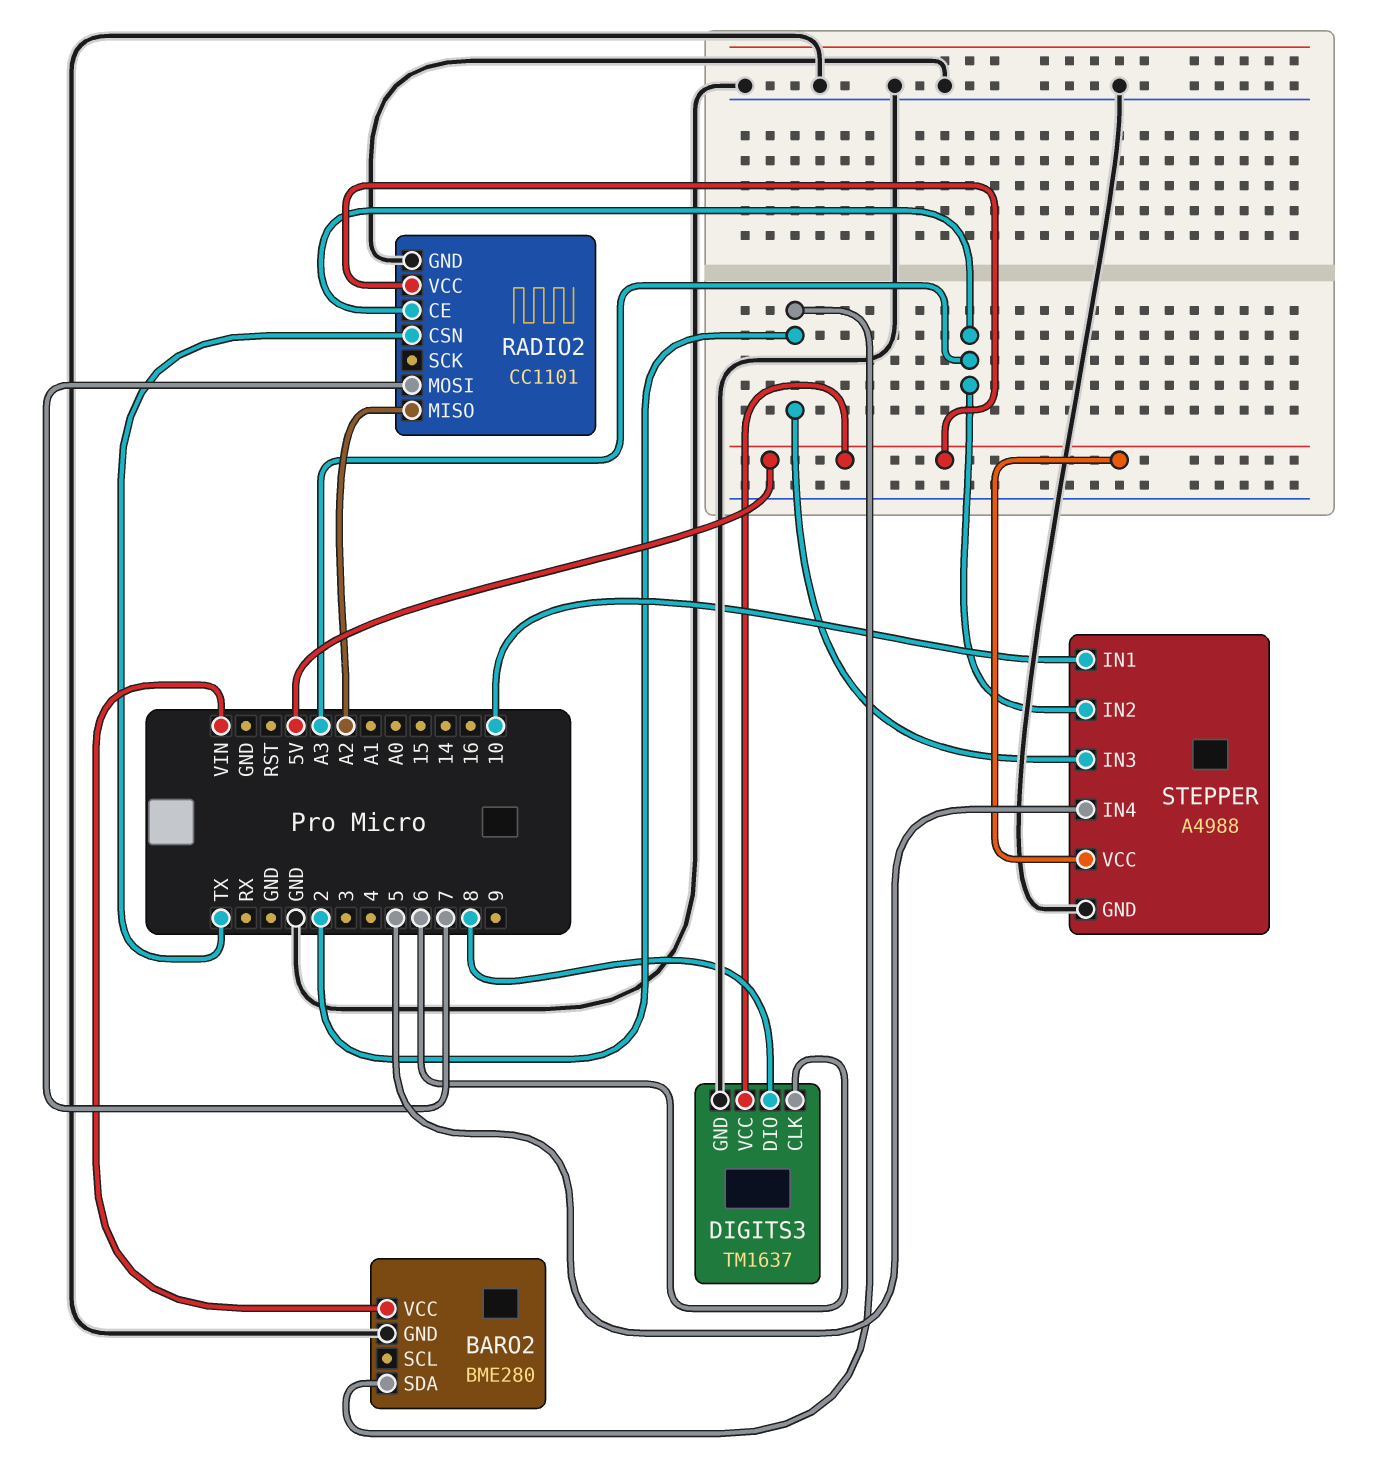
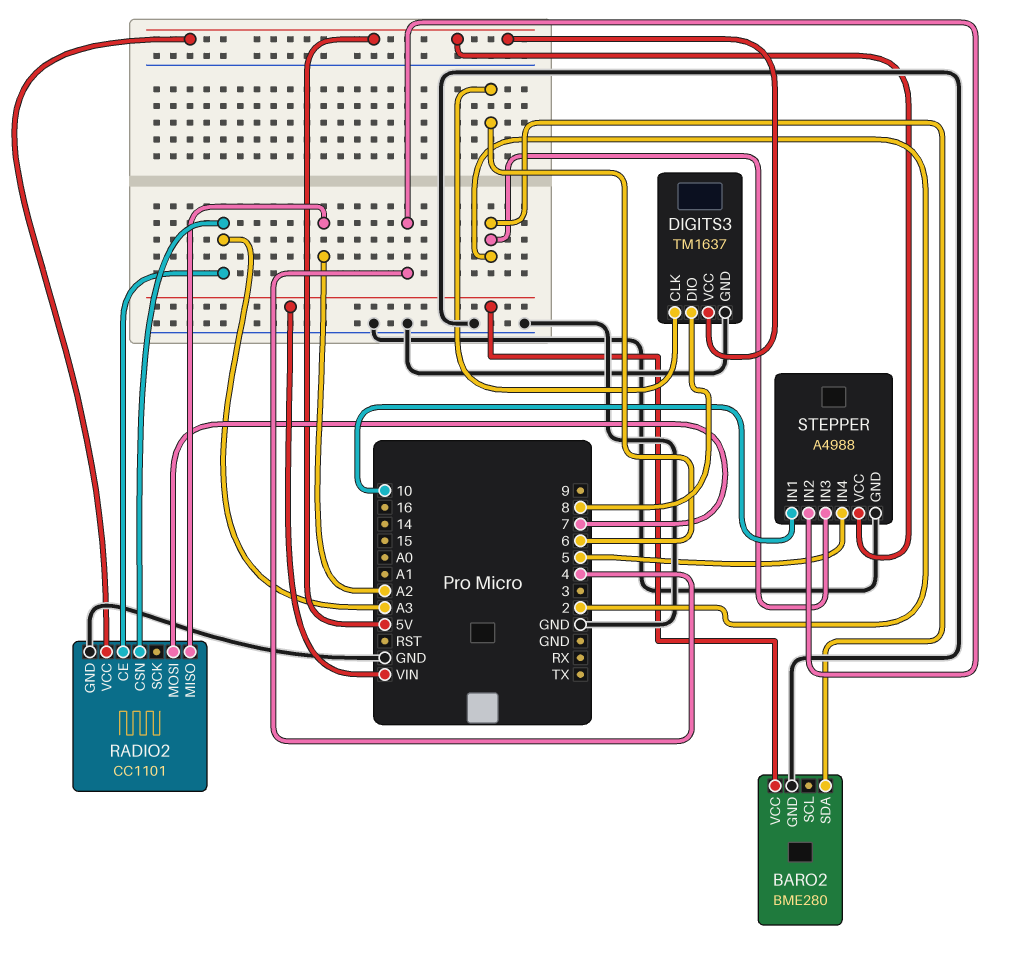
RADIO2 pin CSN: TX -> A3
STEPPER pin IN2: A3 -> 4

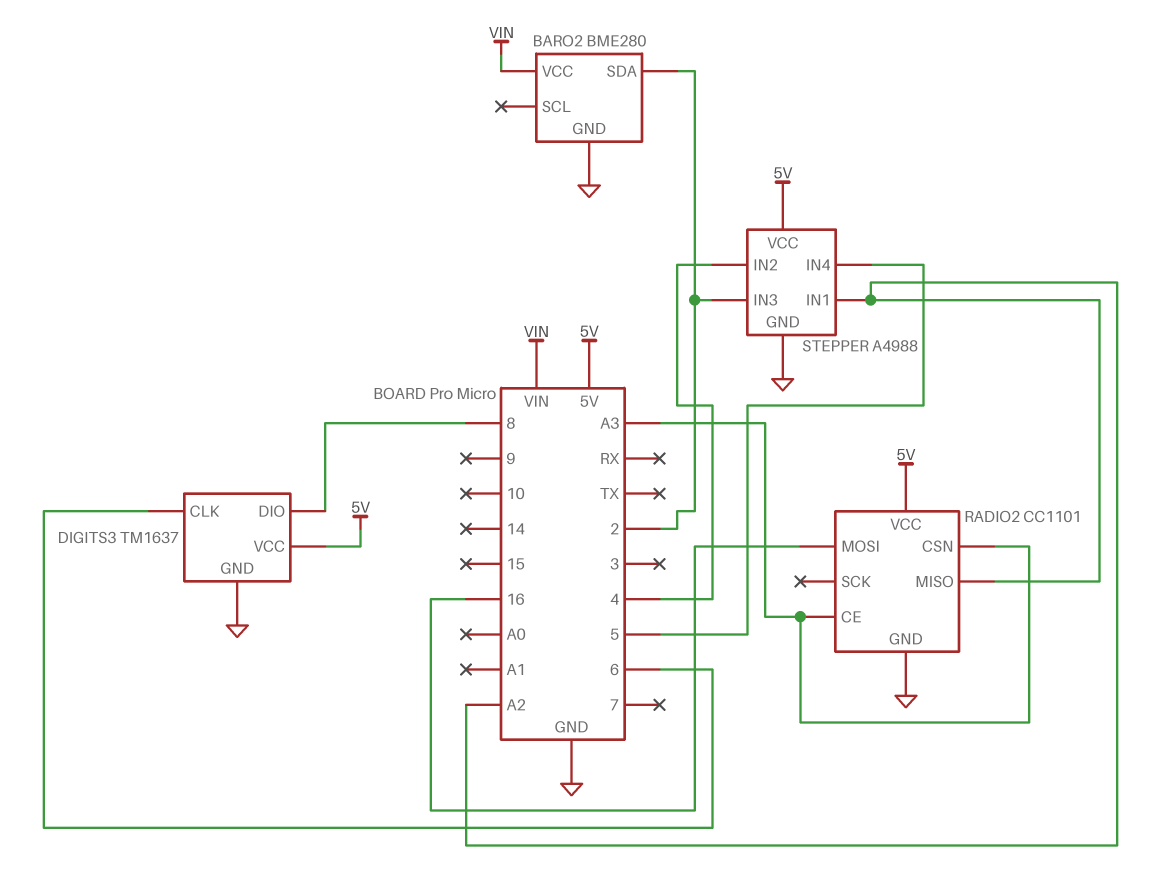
RADIO2 pin MOSI: 7 -> 16
STEPPER pin IN1: 10 -> A2

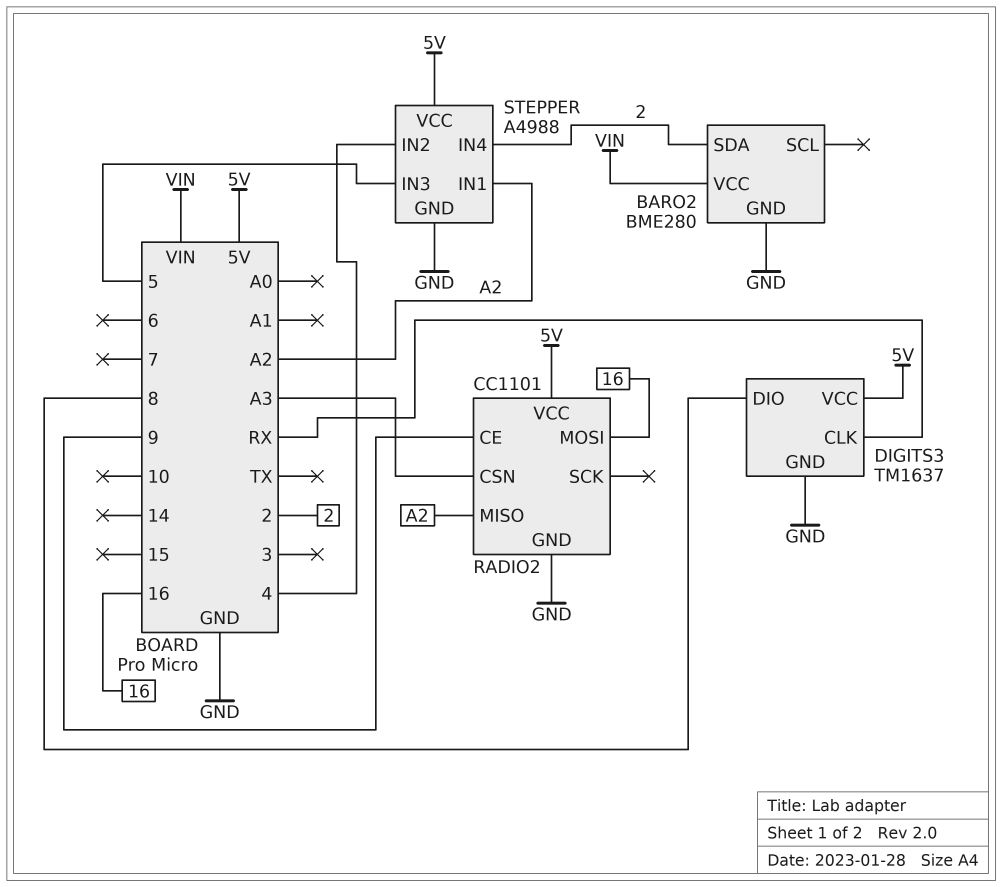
DIGITS3 pin CLK: 6 -> RX
RADIO2 pin CE: A3 -> 9
STEPPER pin IN3: 2 -> 5
STEPPER pin IN4: 5 -> 2

